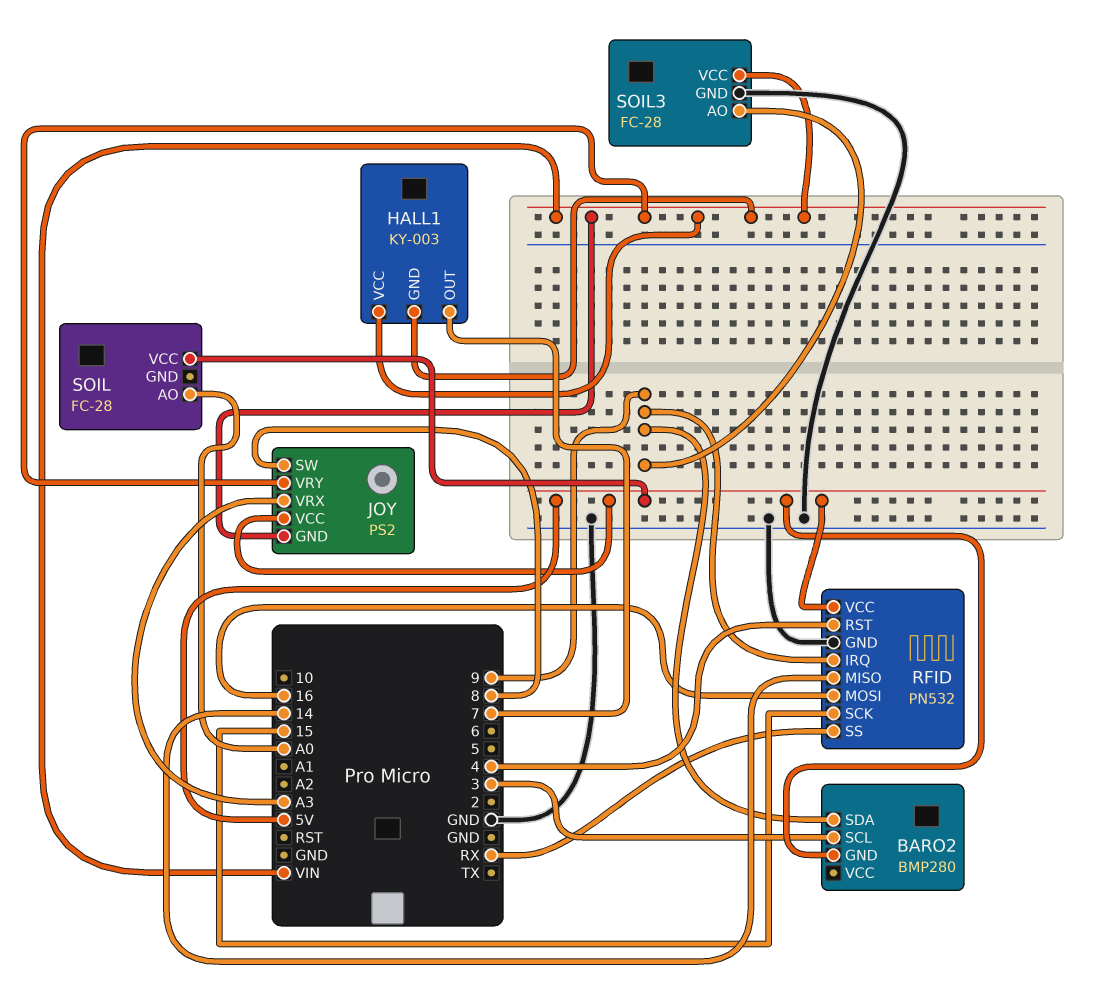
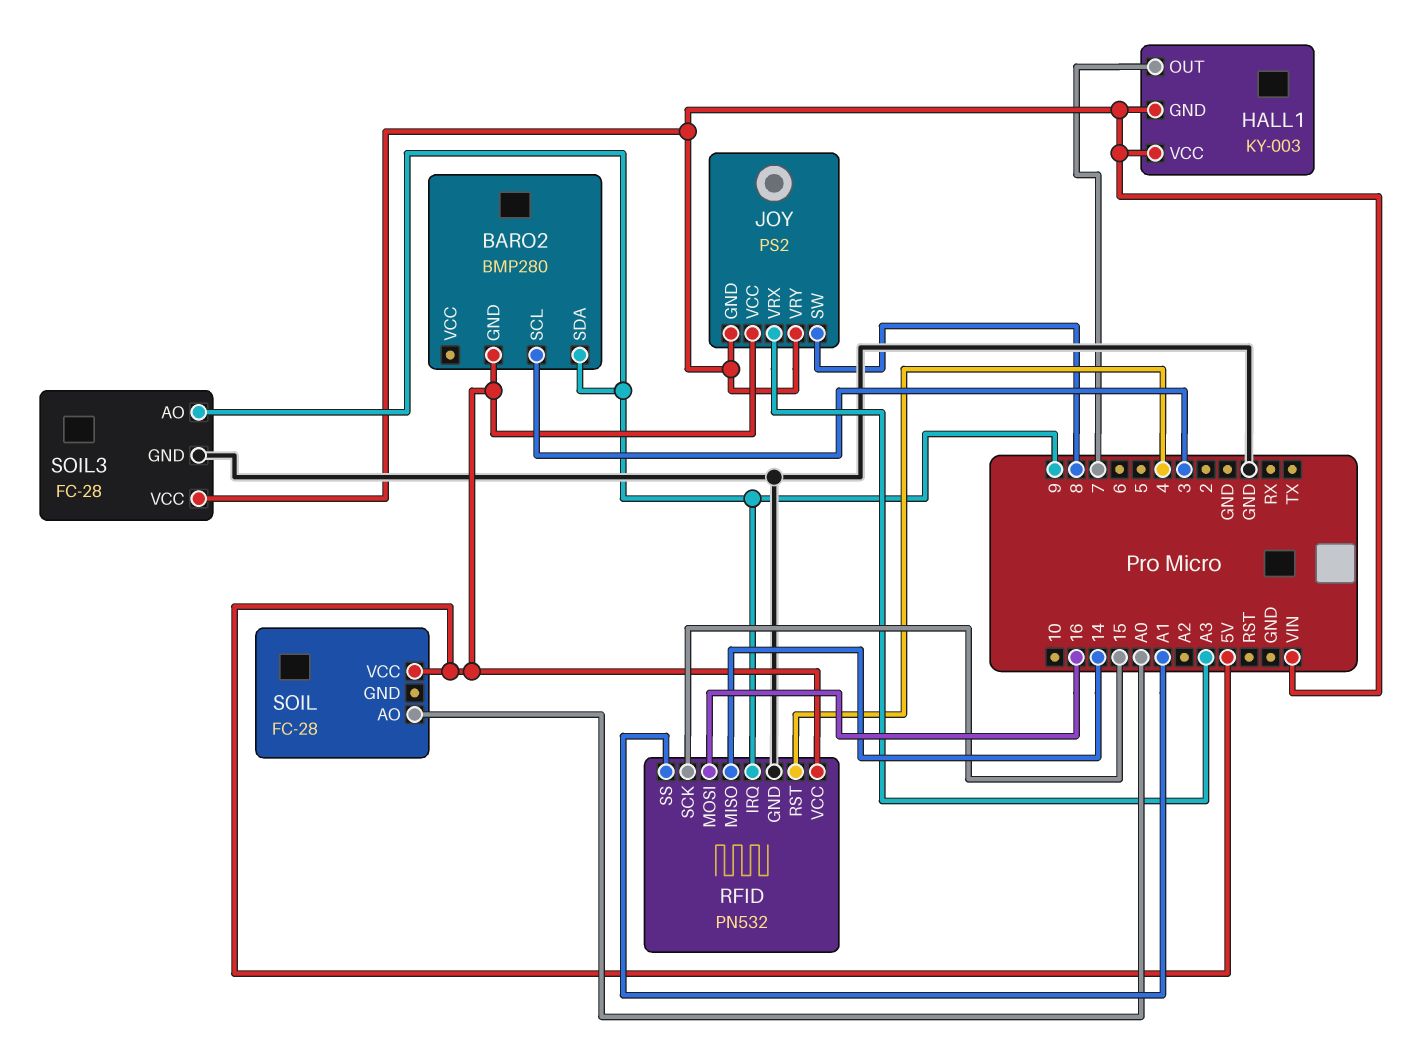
RFID pin SS: RX -> A1

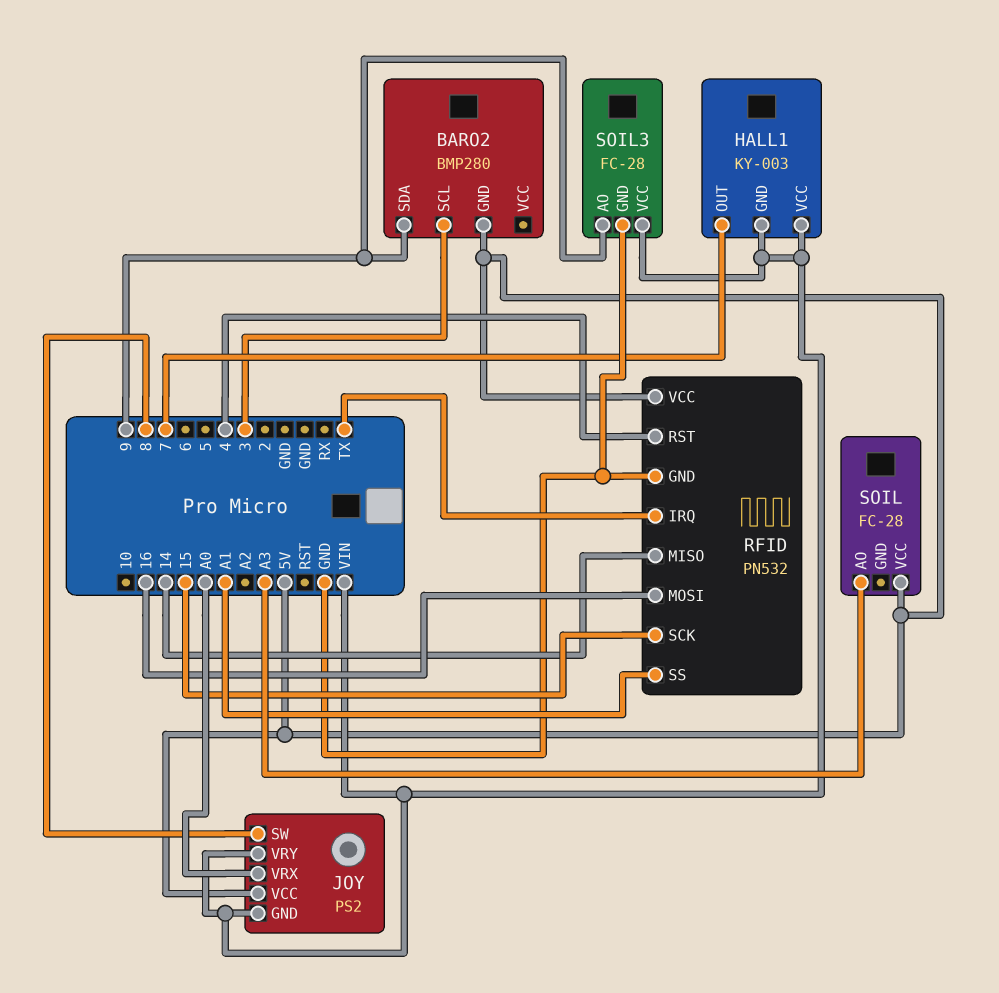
JOY pin VRX: A3 -> A0
RFID pin IRQ: 9 -> TX
SOIL pin AO: A0 -> A3

